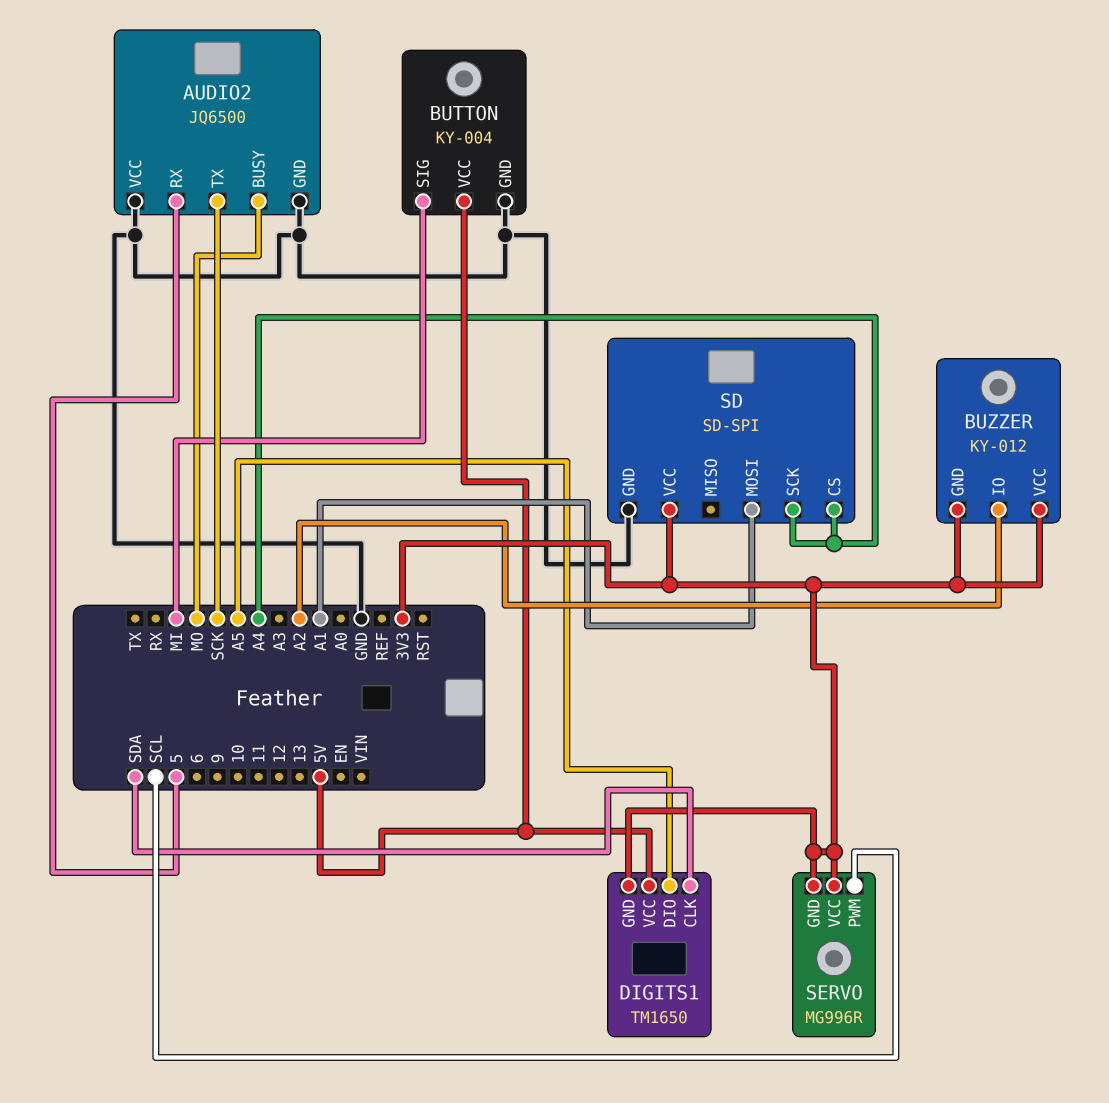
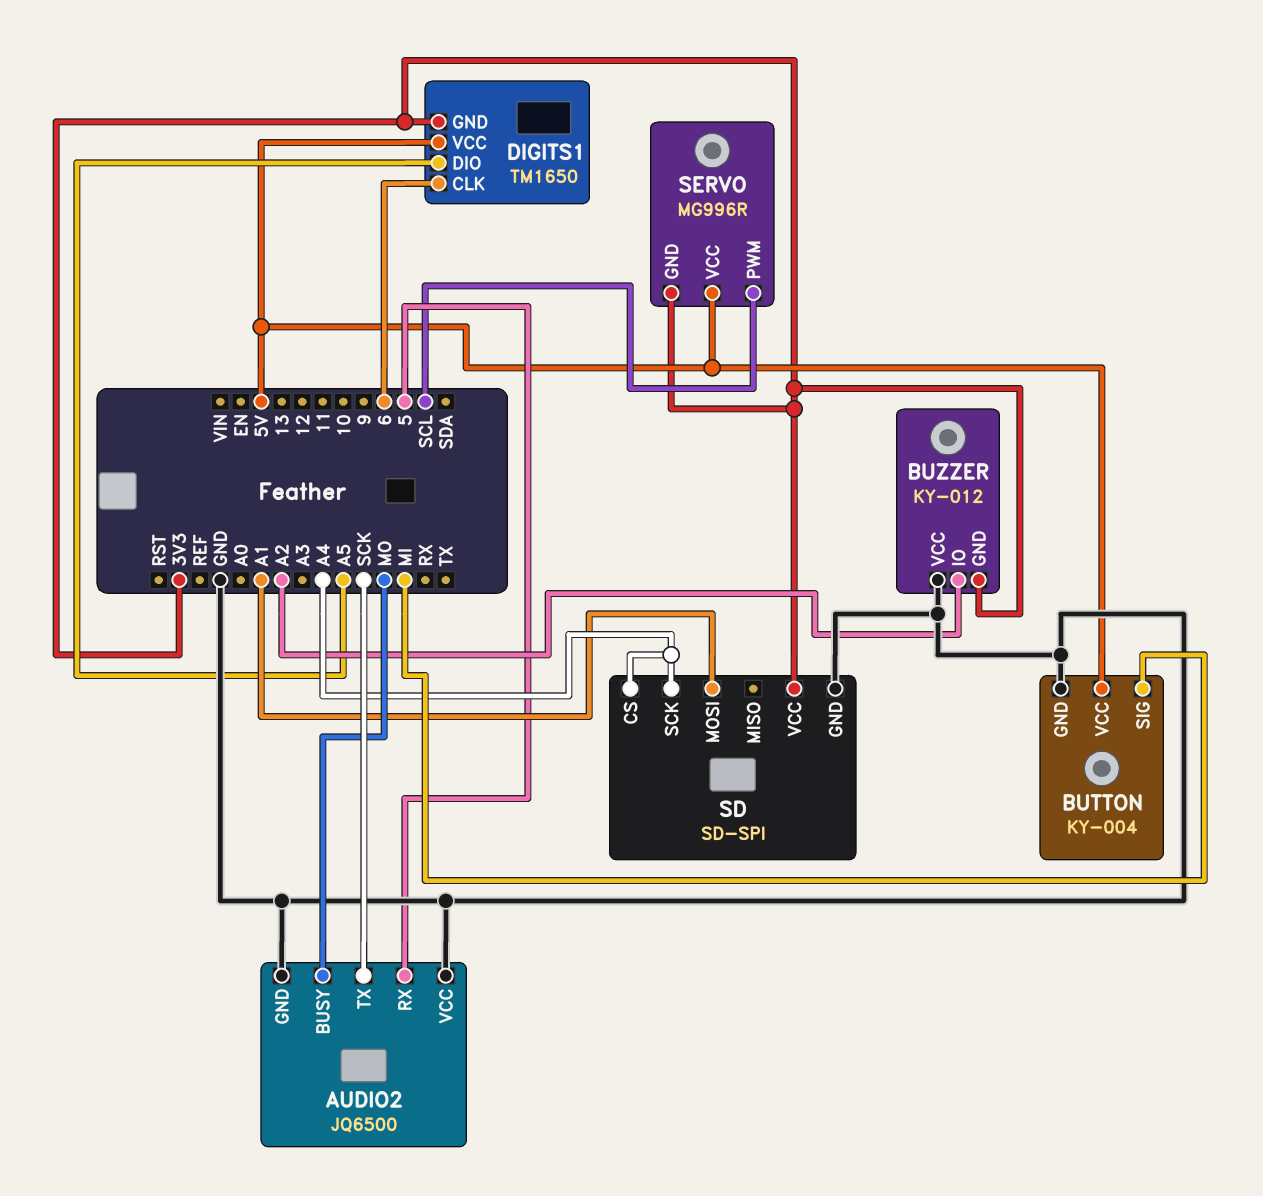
BUZZER pin VCC: 3V3 -> GND
DIGITS1 pin CLK: SDA -> 6
SERVO pin VCC: 3V3 -> 5V

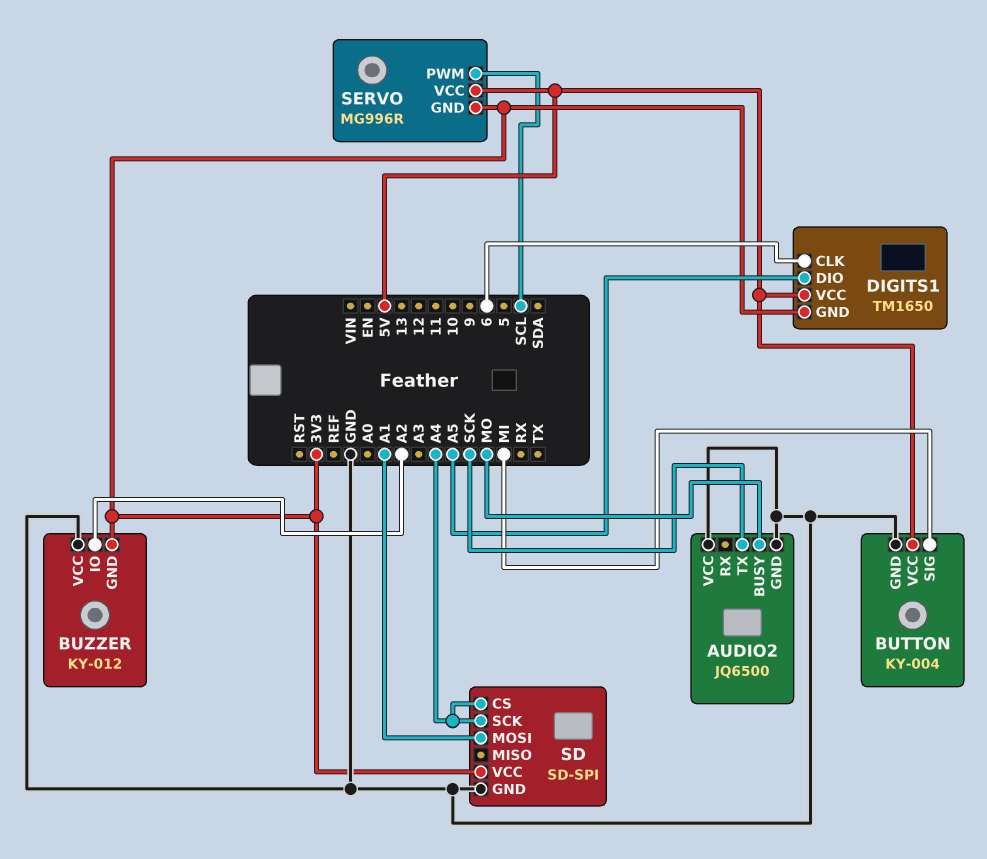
AUDIO2 pin RX: 5 -> none

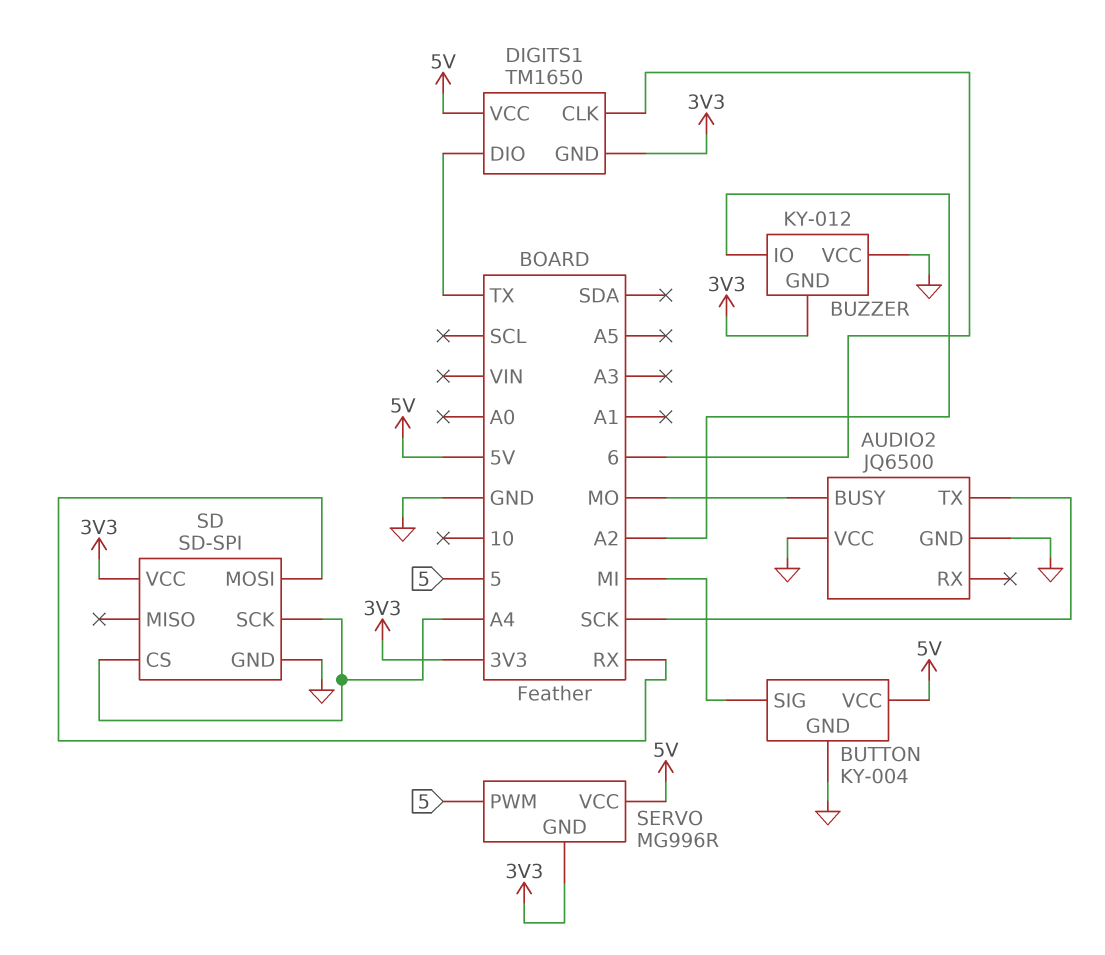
DIGITS1 pin DIO: A5 -> TX
SD pin MOSI: A1 -> RX
SERVO pin PWM: SCL -> 5

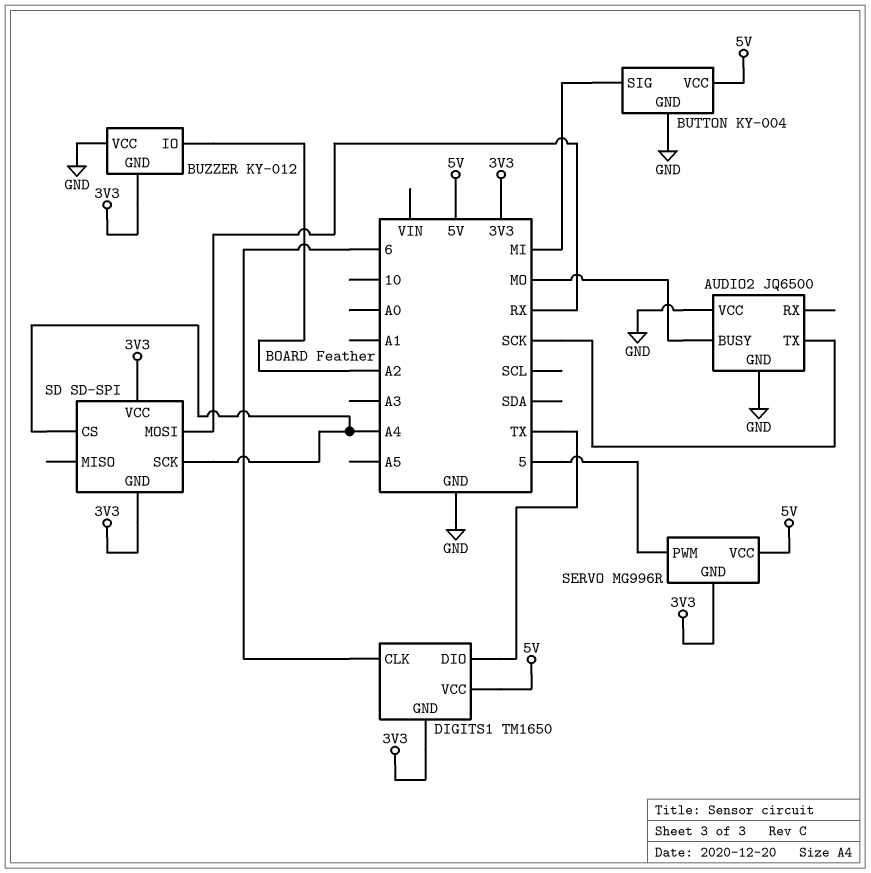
SD pin GND: GND -> 3V3

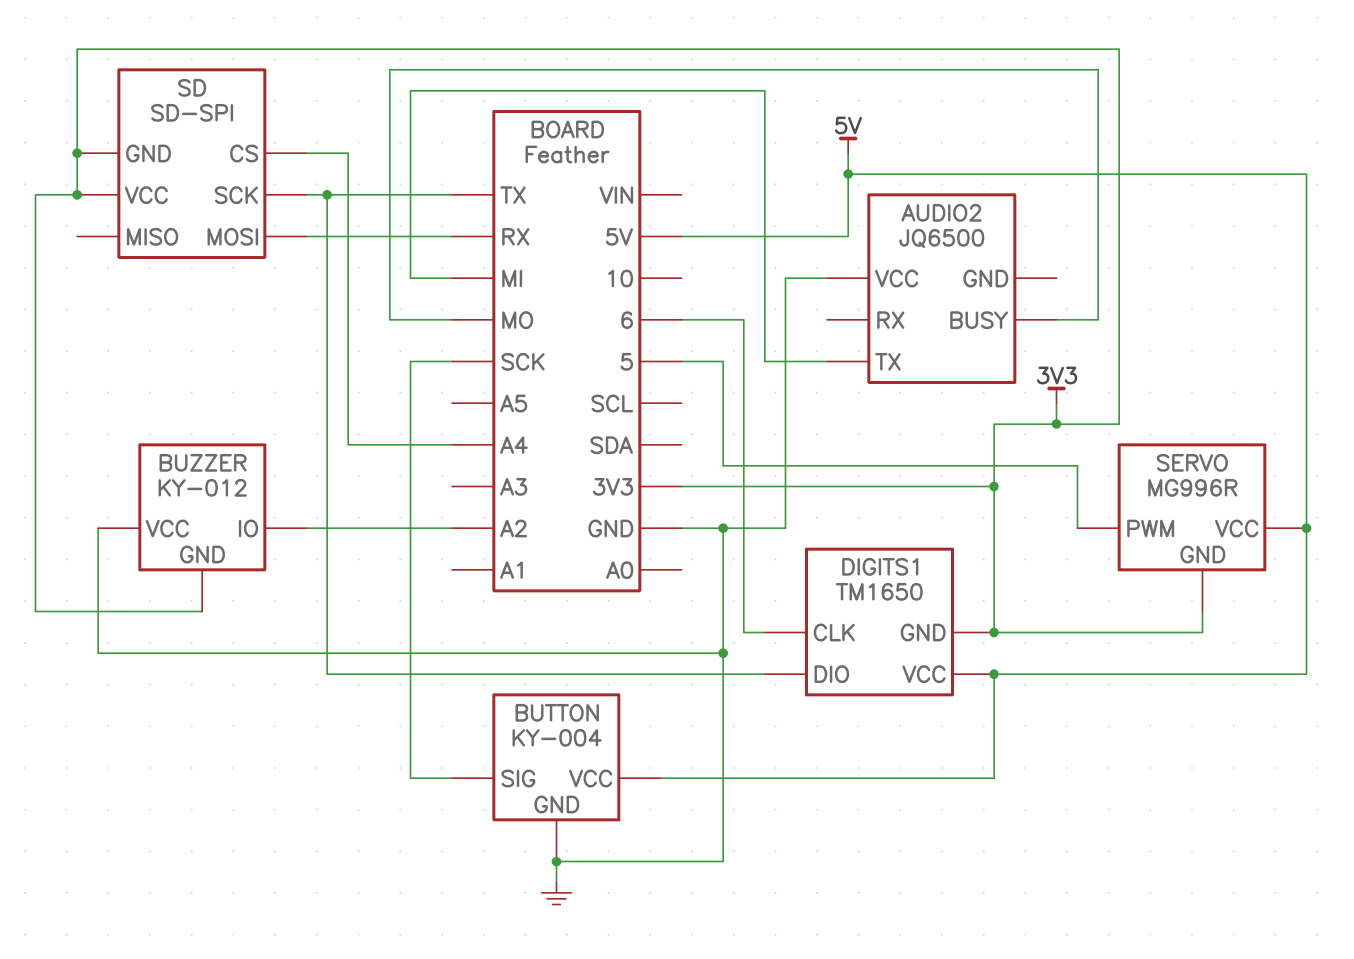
AUDIO2 pin GND: GND -> none
AUDIO2 pin TX: SCK -> MI
BUTTON pin SIG: MI -> SCK
SD pin SCK: A4 -> TX

